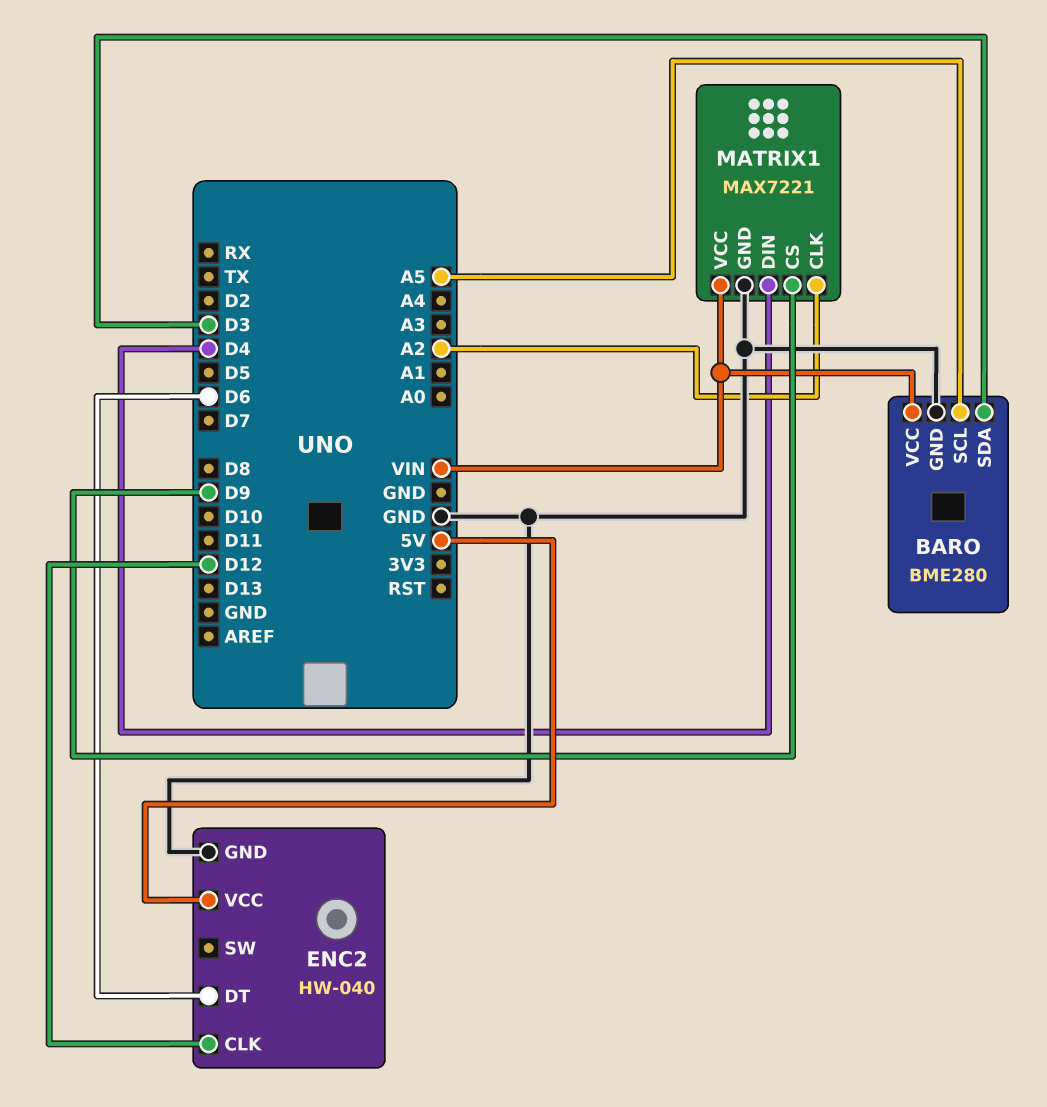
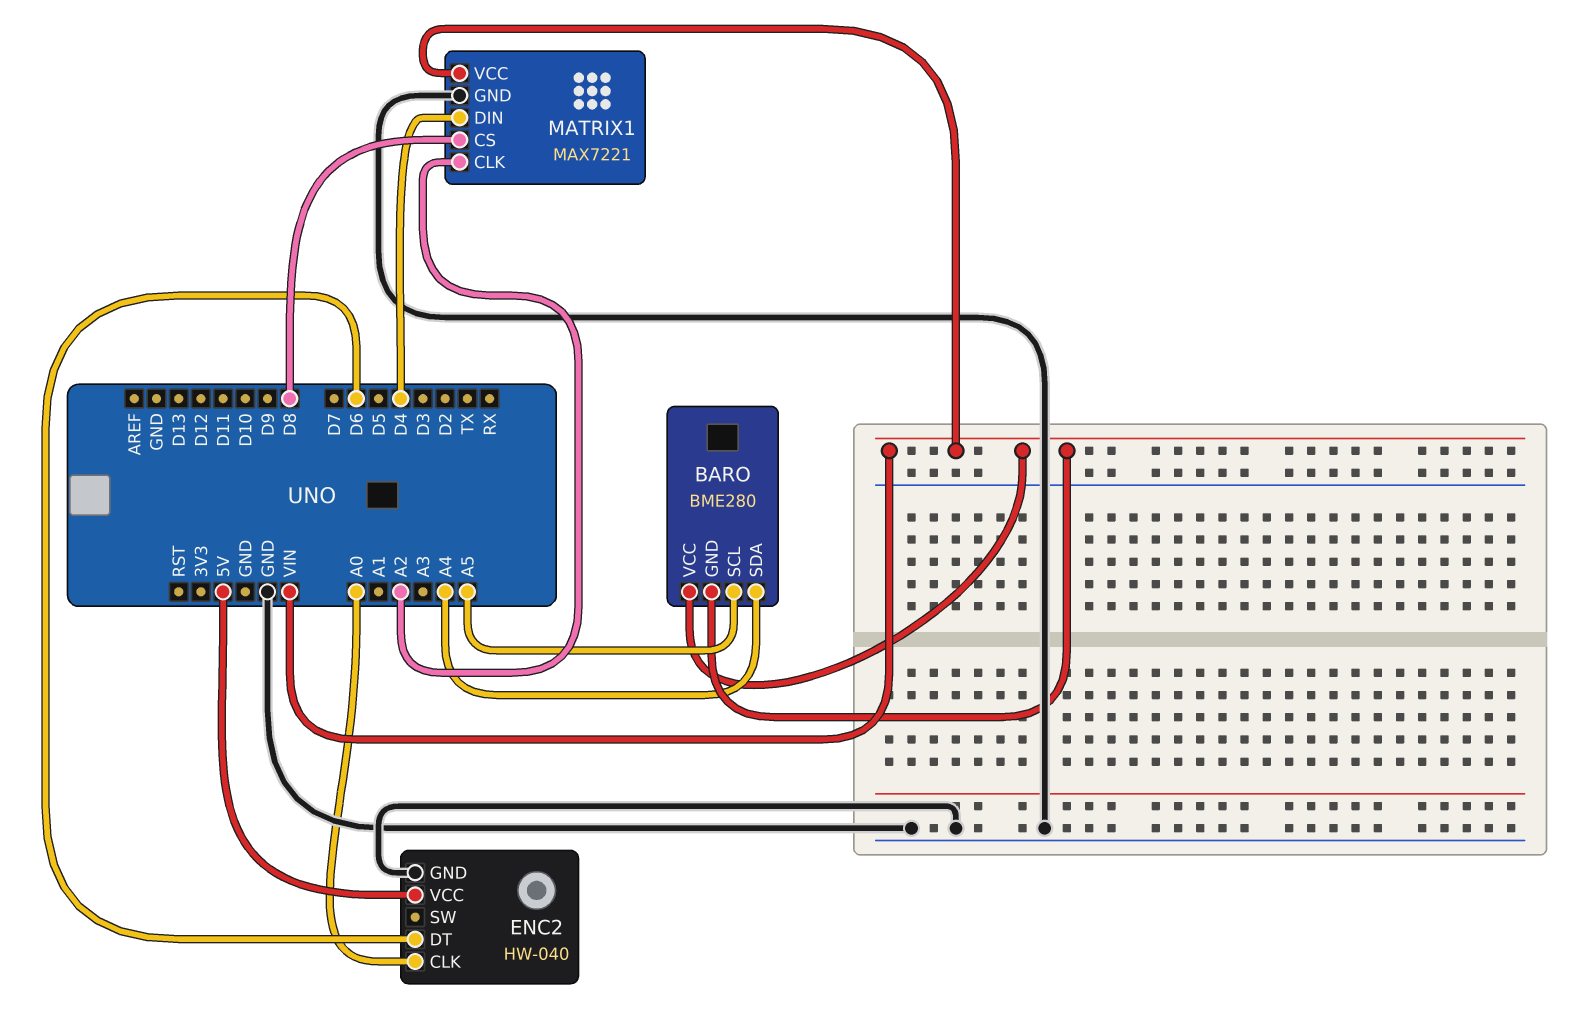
BARO pin GND: GND -> VIN
BARO pin SDA: D3 -> A4
ENC2 pin CLK: D12 -> A0
MATRIX1 pin CS: D9 -> D8

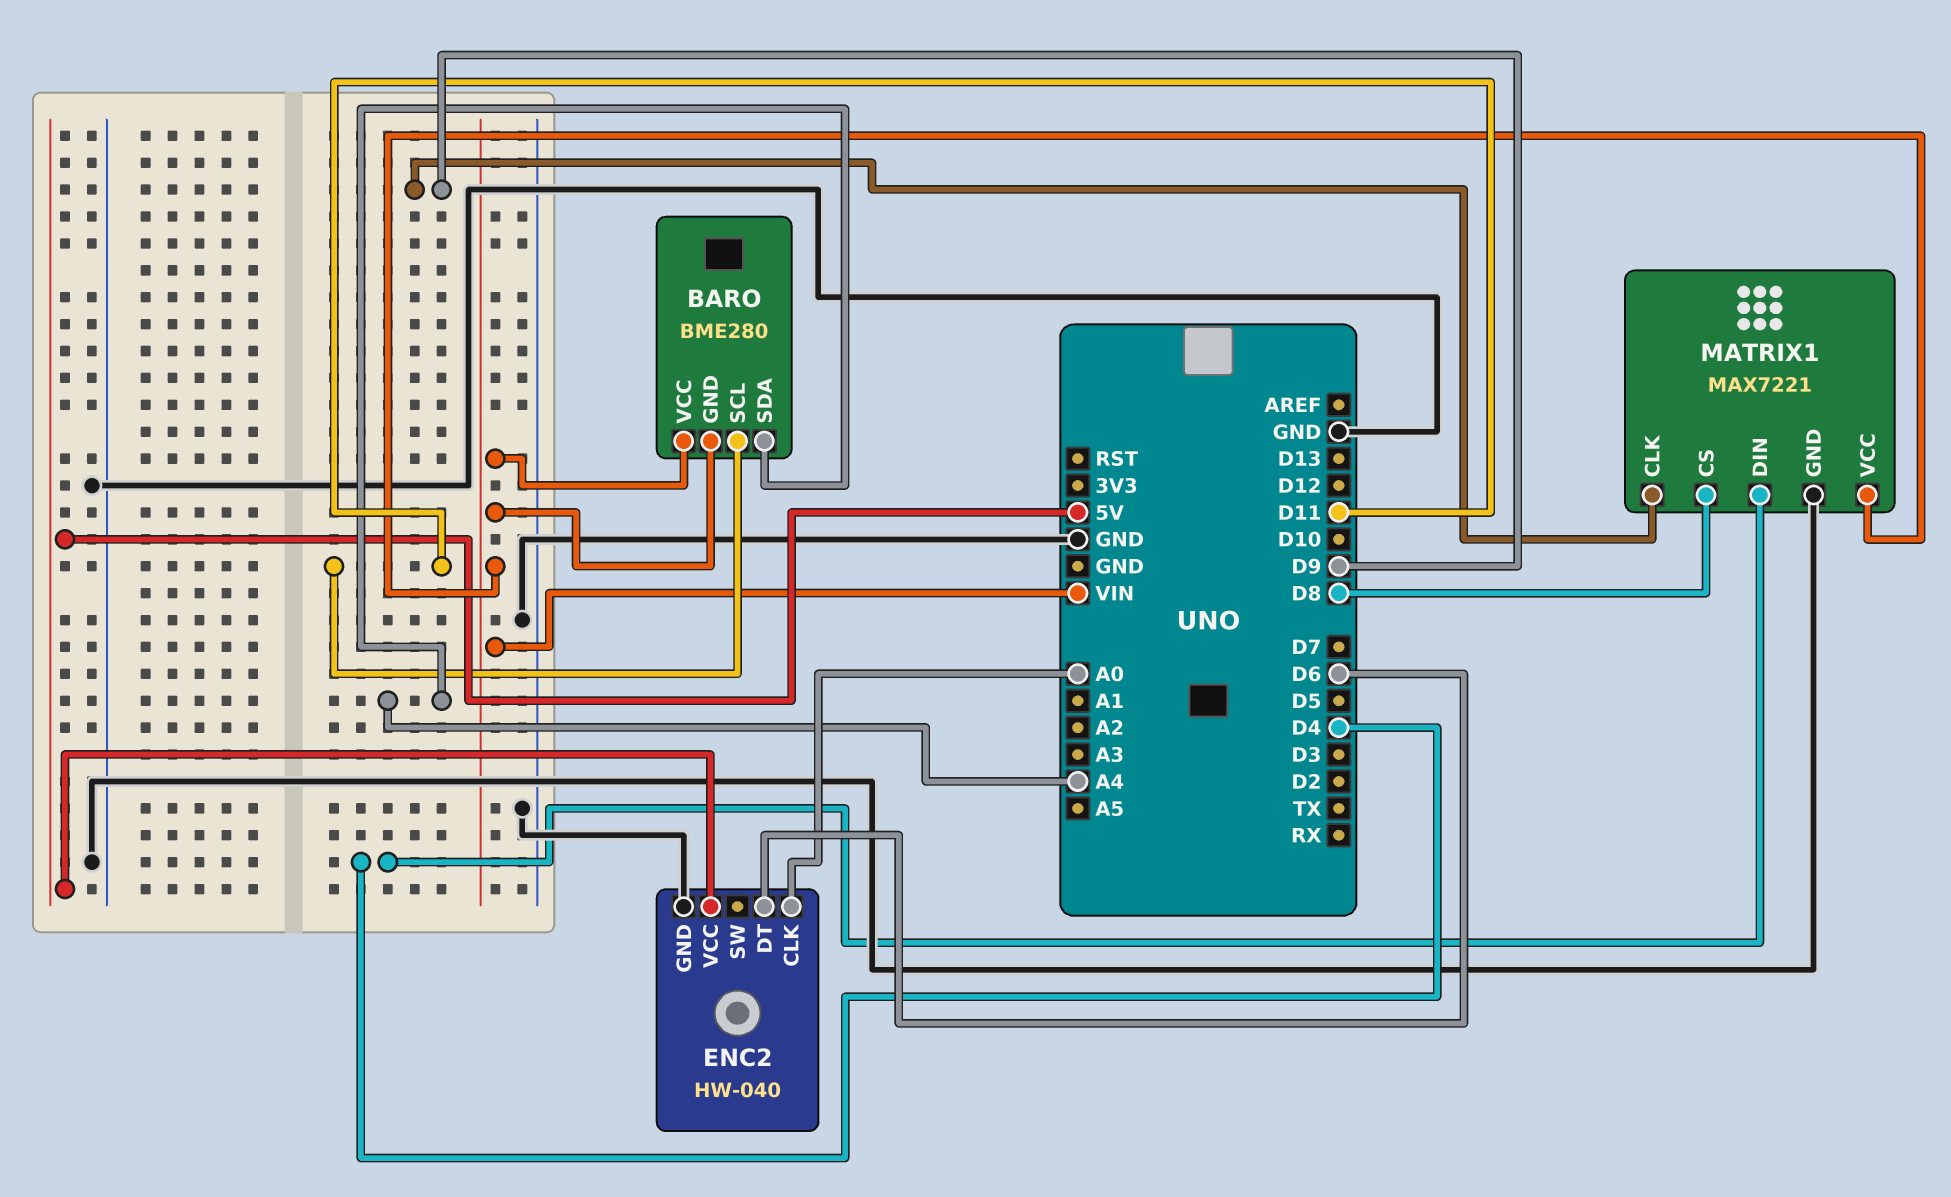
BARO pin SCL: A5 -> D11
MATRIX1 pin CLK: A2 -> D9

